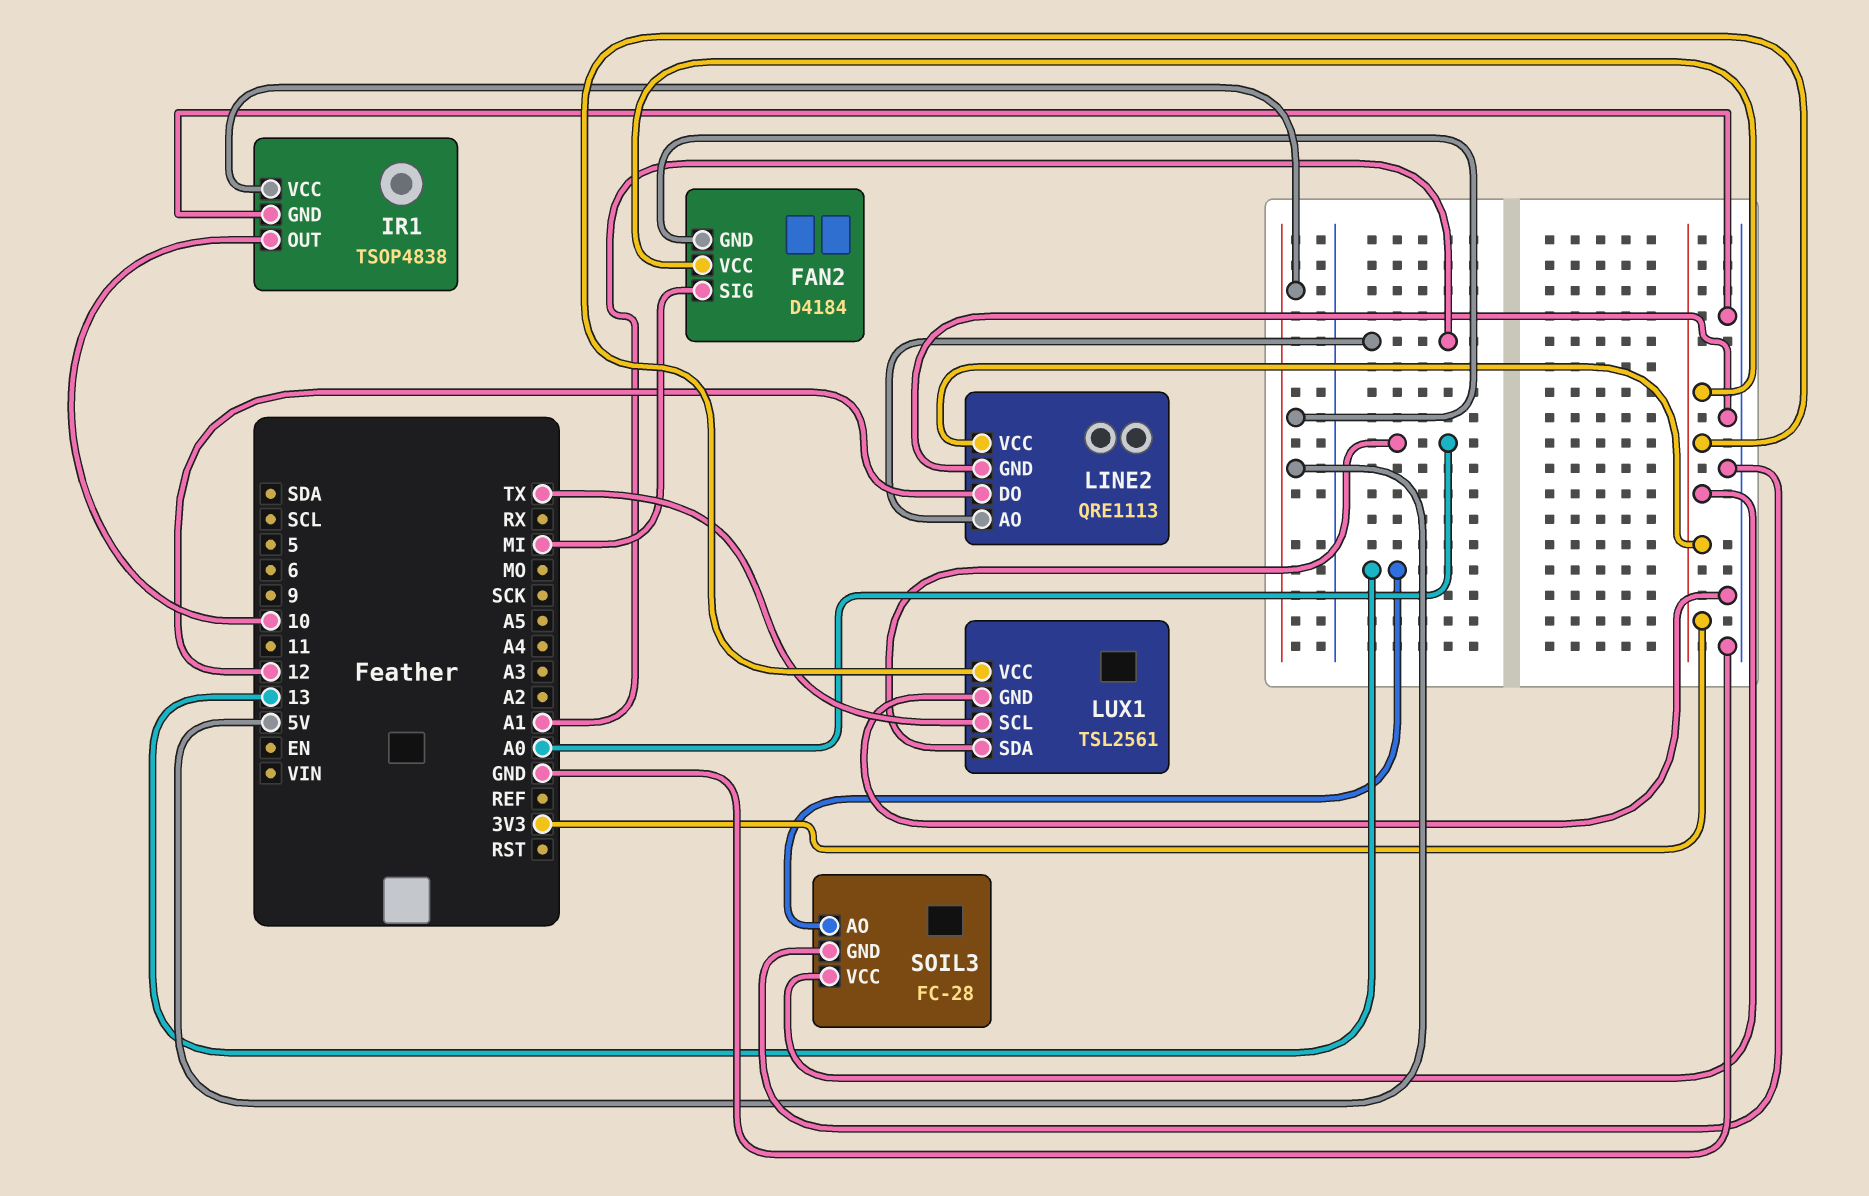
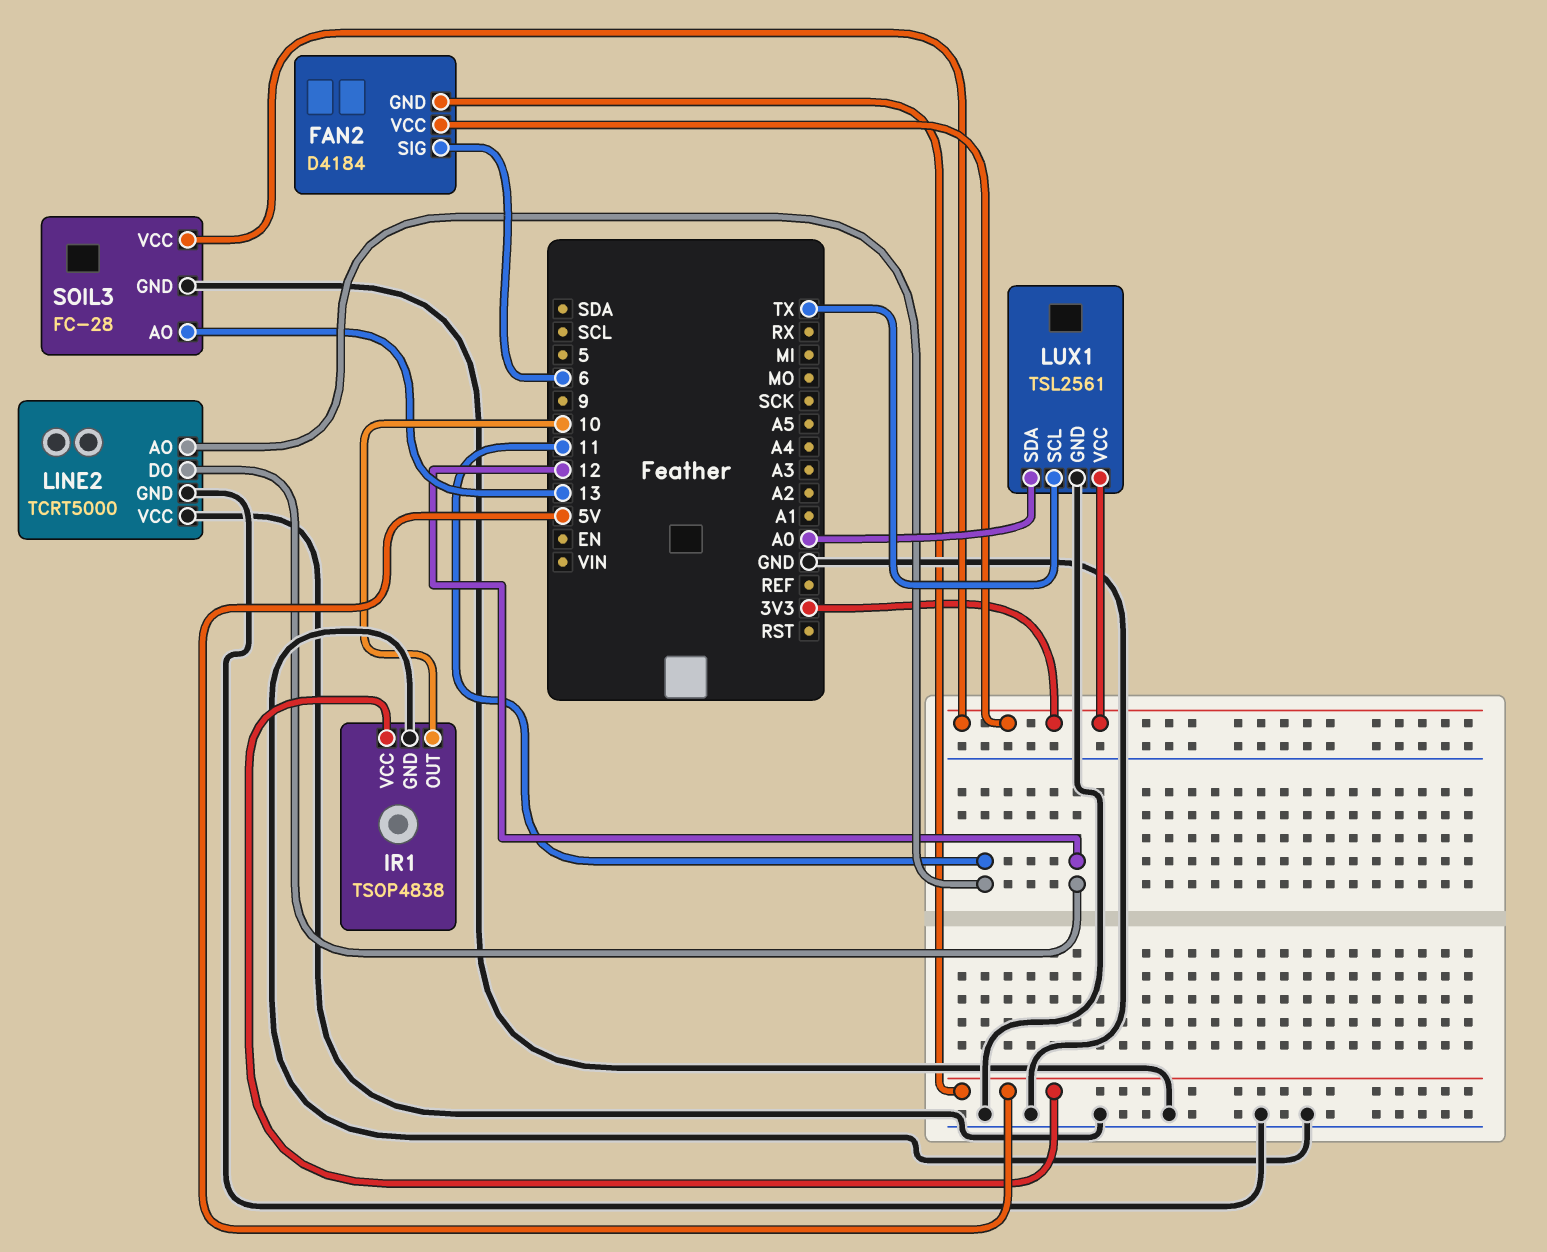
FAN2 pin SIG: MI -> 6
LINE2: QRE1113 -> TCRT5000
LINE2 pin AO: A1 -> 11
LINE2 pin VCC: 3V3 -> GND

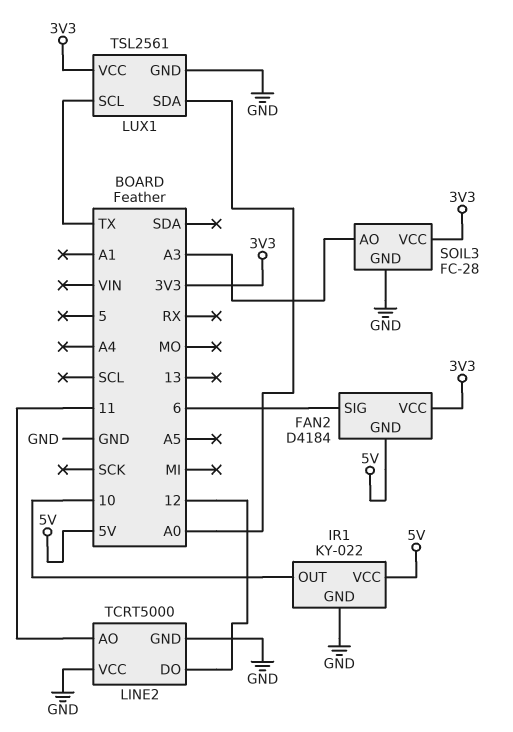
IR1: TSOP4838 -> KY-022
SOIL3 pin AO: 13 -> A3

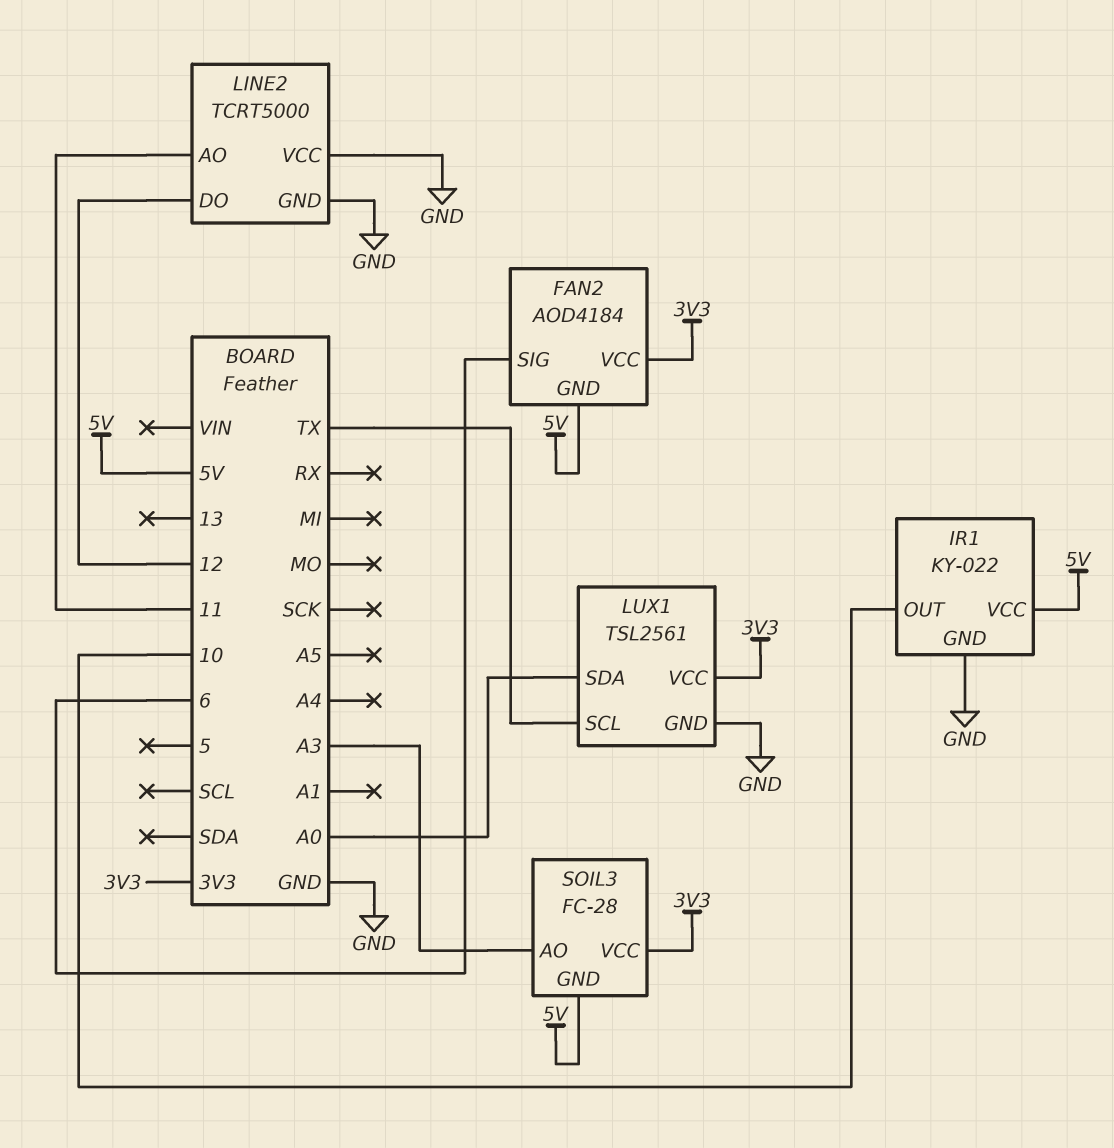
FAN2: D4184 -> AOD4184
SOIL3 pin GND: GND -> 5V

